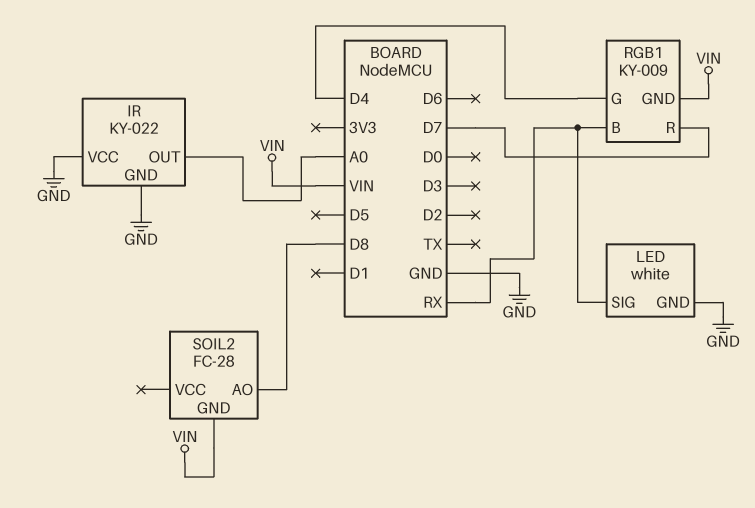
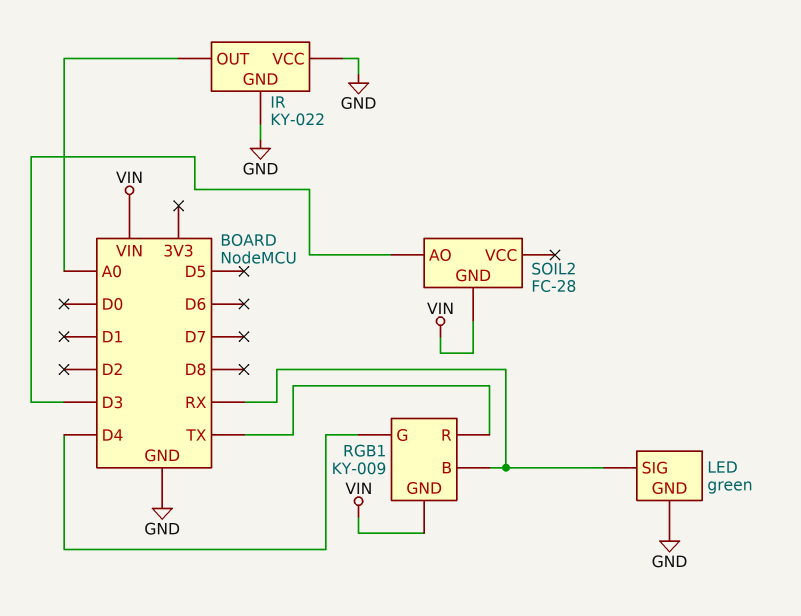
LED: white -> green
RGB1 pin R: D7 -> TX
SOIL2 pin AO: D8 -> D3

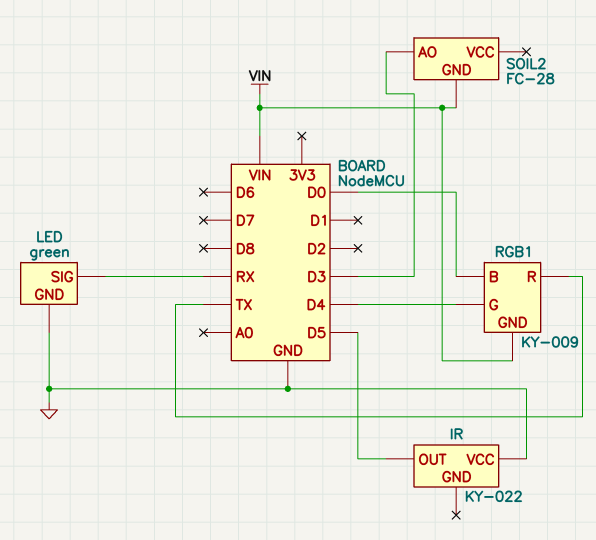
IR pin GND: GND -> none
IR pin OUT: A0 -> D5
RGB1 pin B: RX -> D0

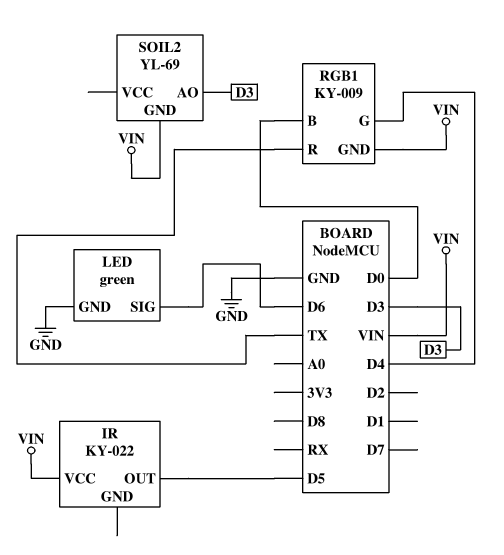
IR pin VCC: GND -> VIN
LED pin SIG: RX -> D6
SOIL2: FC-28 -> YL-69

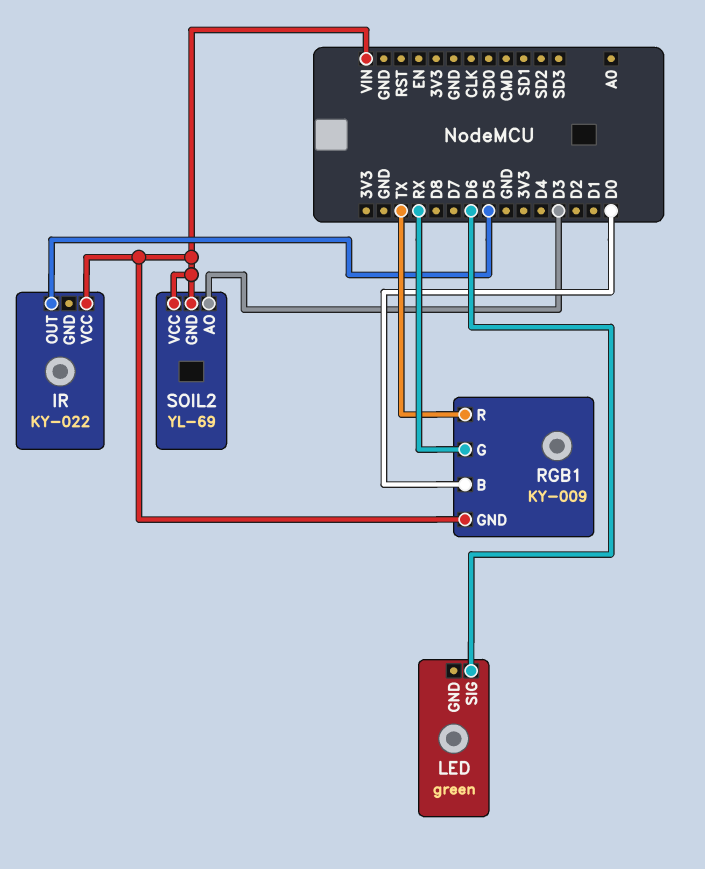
LED pin GND: GND -> none
RGB1 pin G: D4 -> RX
SOIL2 pin VCC: none -> VIN

